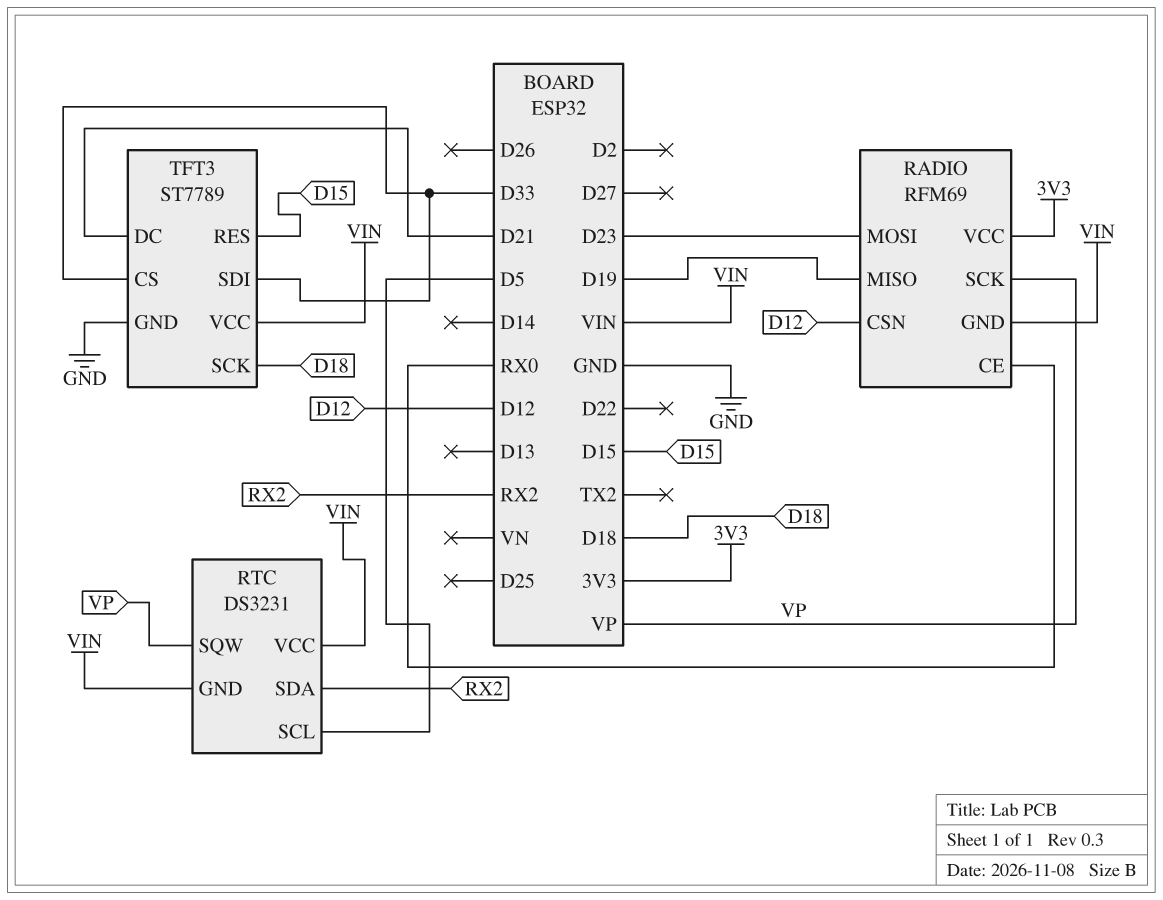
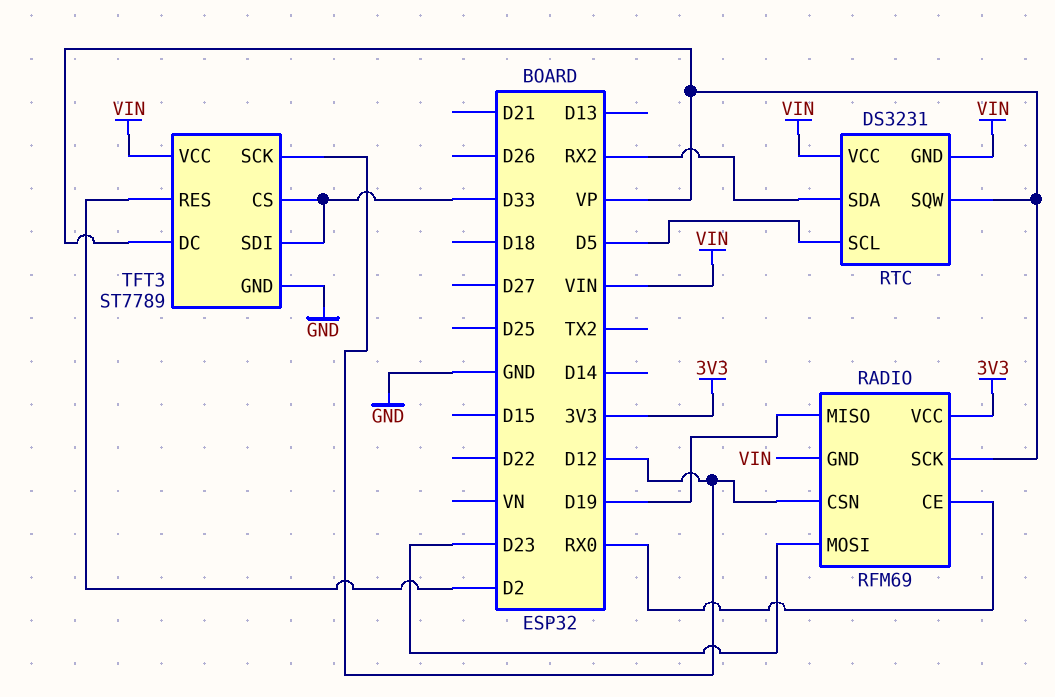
TFT3 pin DC: D21 -> VP
TFT3 pin RES: D15 -> D2
TFT3 pin SCK: D18 -> D12

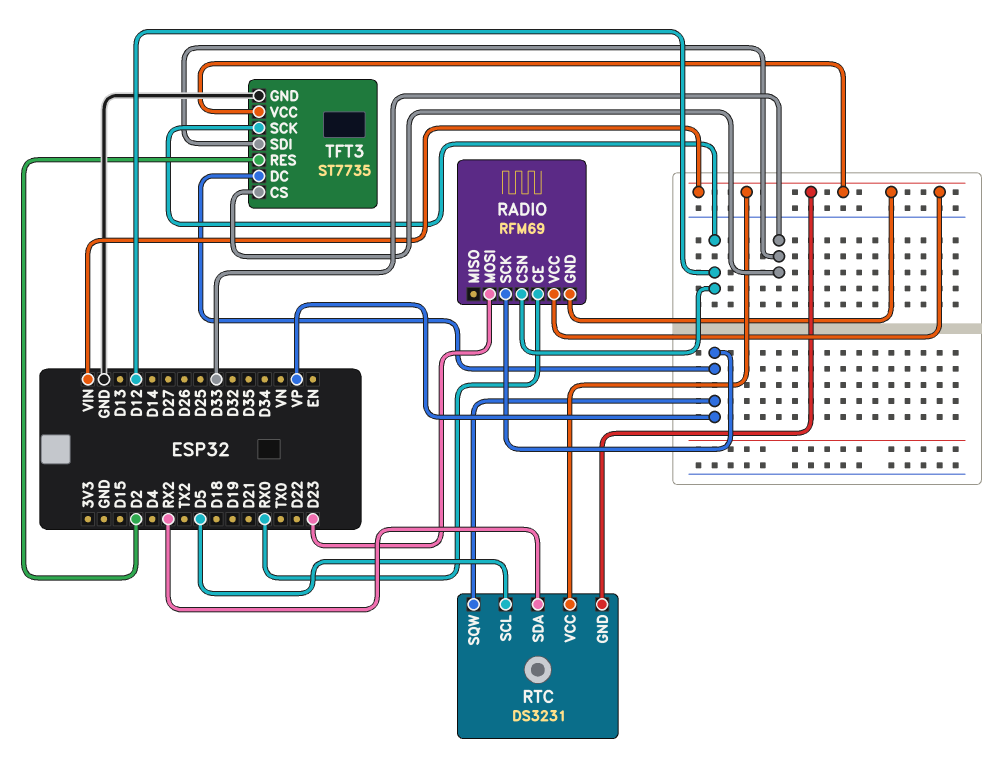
RADIO pin MISO: D19 -> none
RADIO pin VCC: 3V3 -> VIN
TFT3: ST7789 -> ST7735

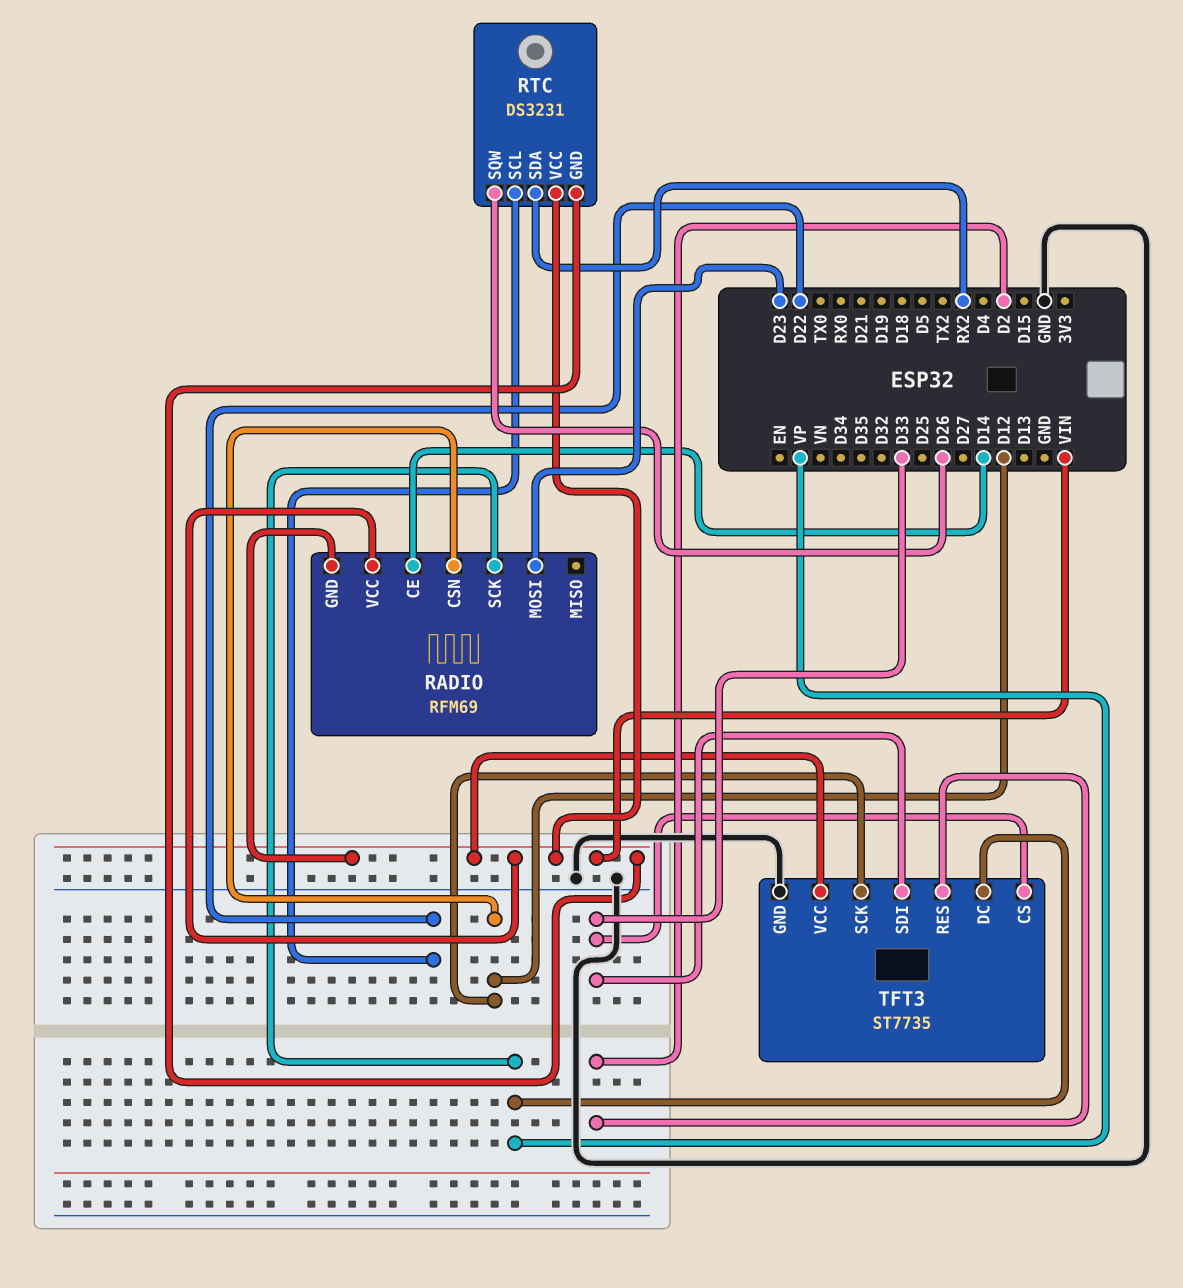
RADIO pin CE: RX0 -> D14
RTC pin SCL: D5 -> D22
RTC pin SQW: VP -> D26

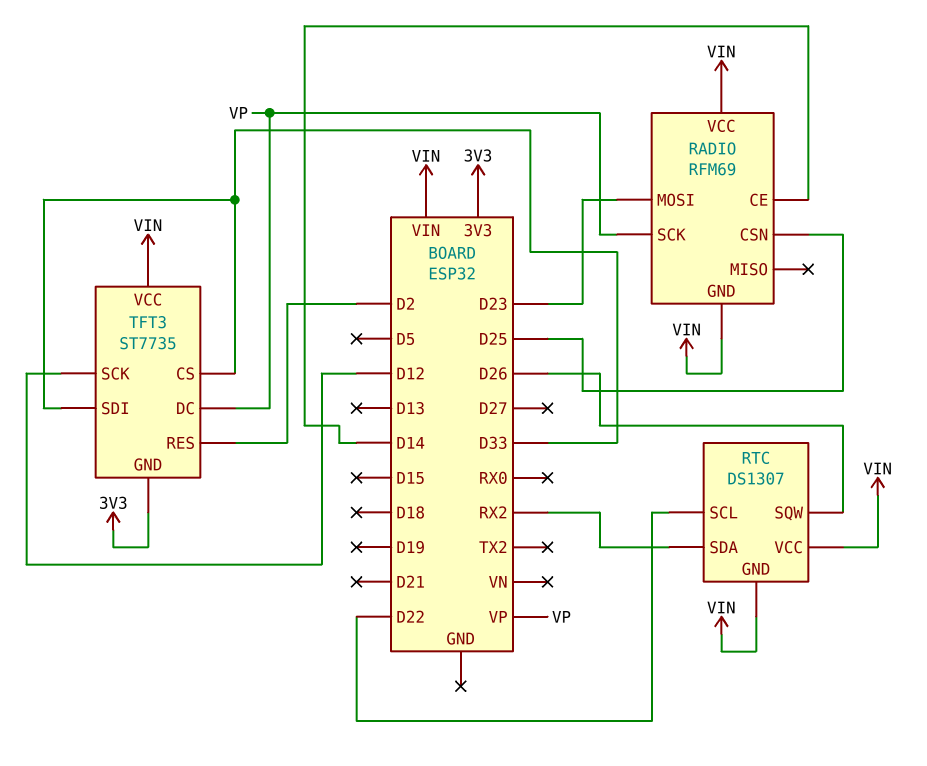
RADIO pin CSN: D12 -> D25
RTC: DS3231 -> DS1307
TFT3 pin GND: GND -> 3V3

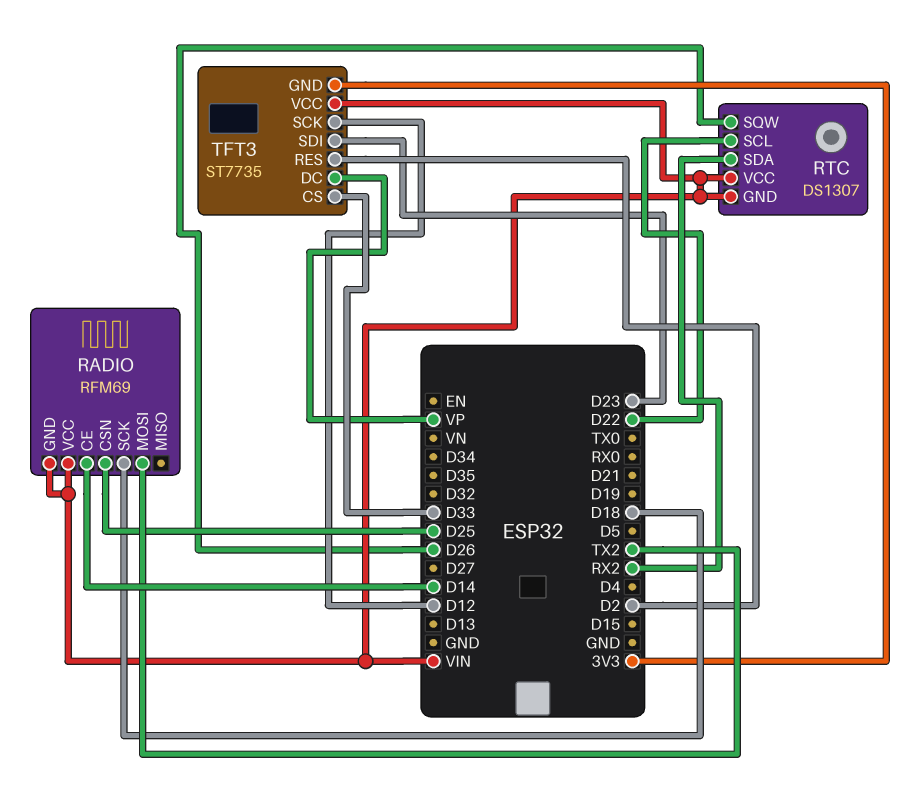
RADIO pin MOSI: D23 -> TX2
RADIO pin SCK: VP -> D18
TFT3 pin SDI: D33 -> D23

